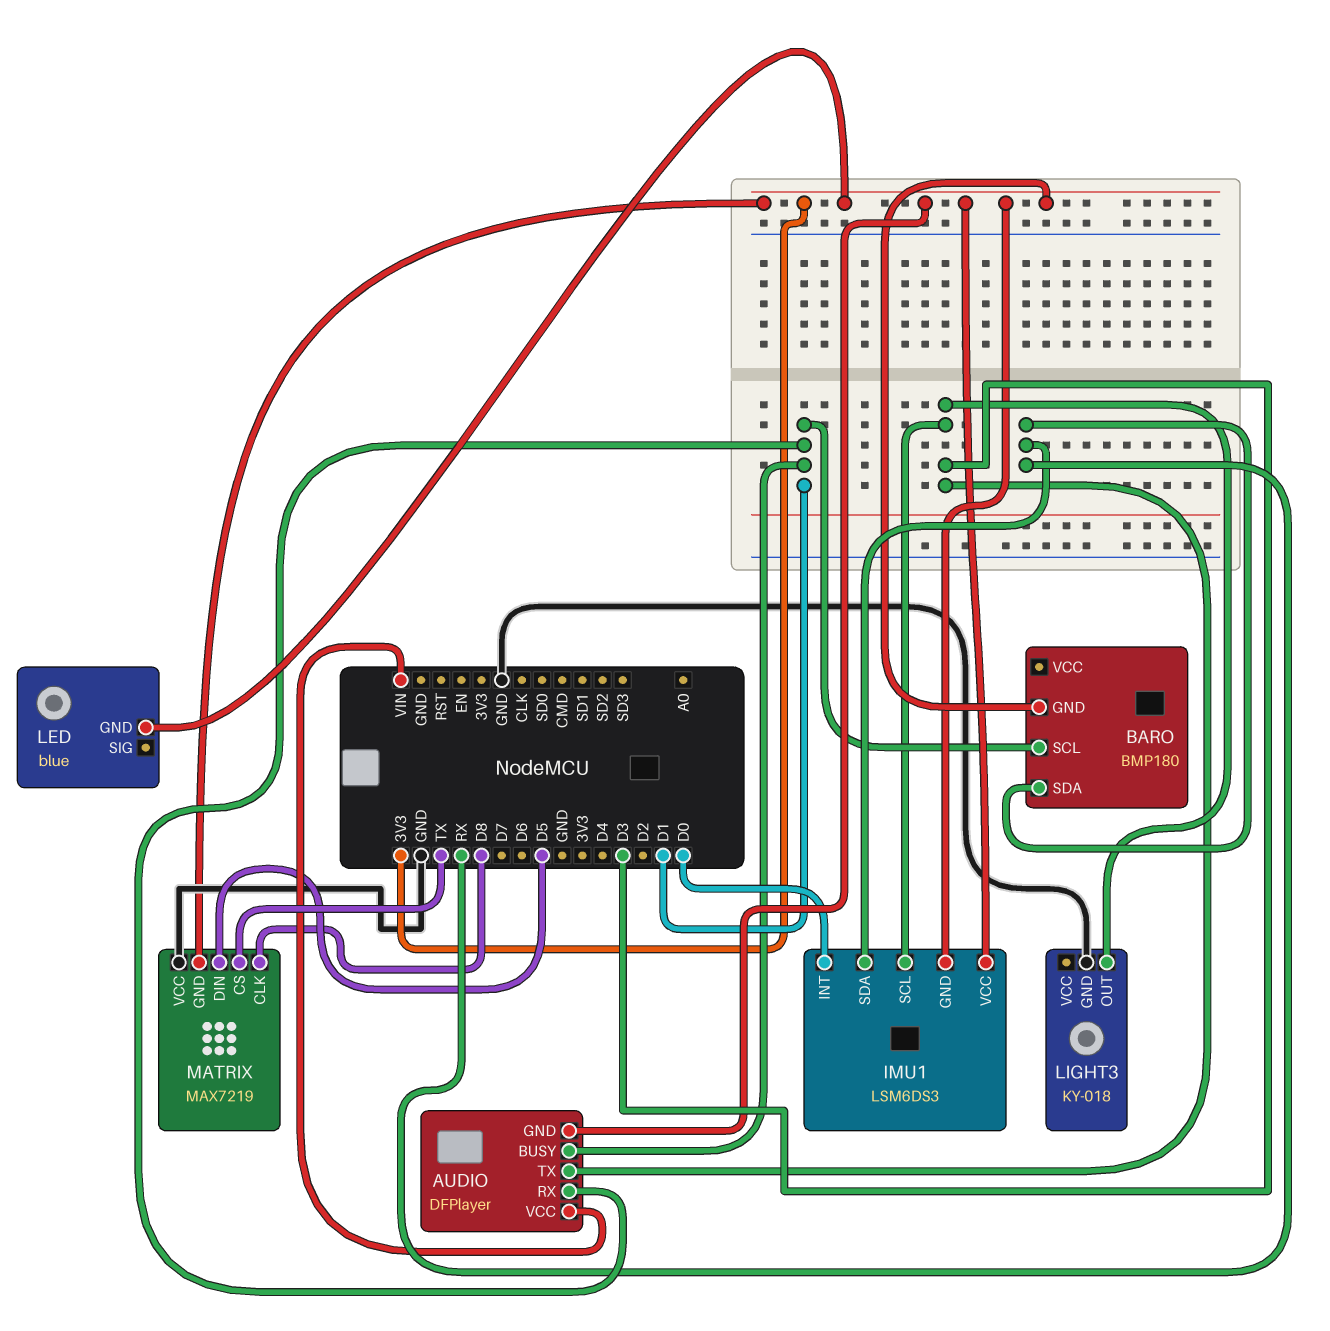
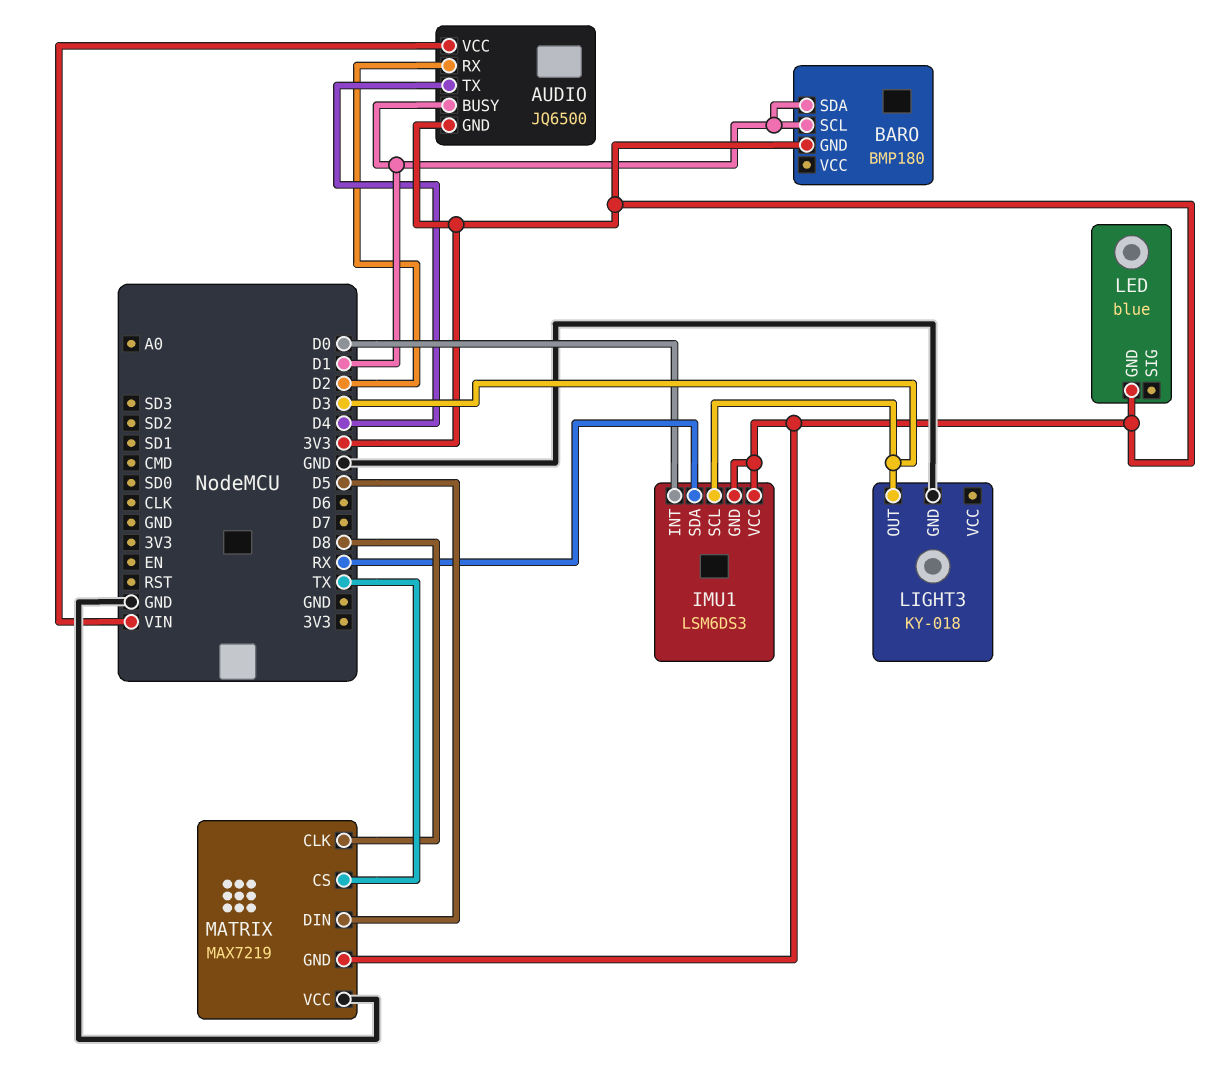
AUDIO: DFPlayer -> JQ6500
AUDIO pin RX: D1 -> D2
AUDIO pin TX: D3 -> D4
BARO pin SDA: RX -> D1

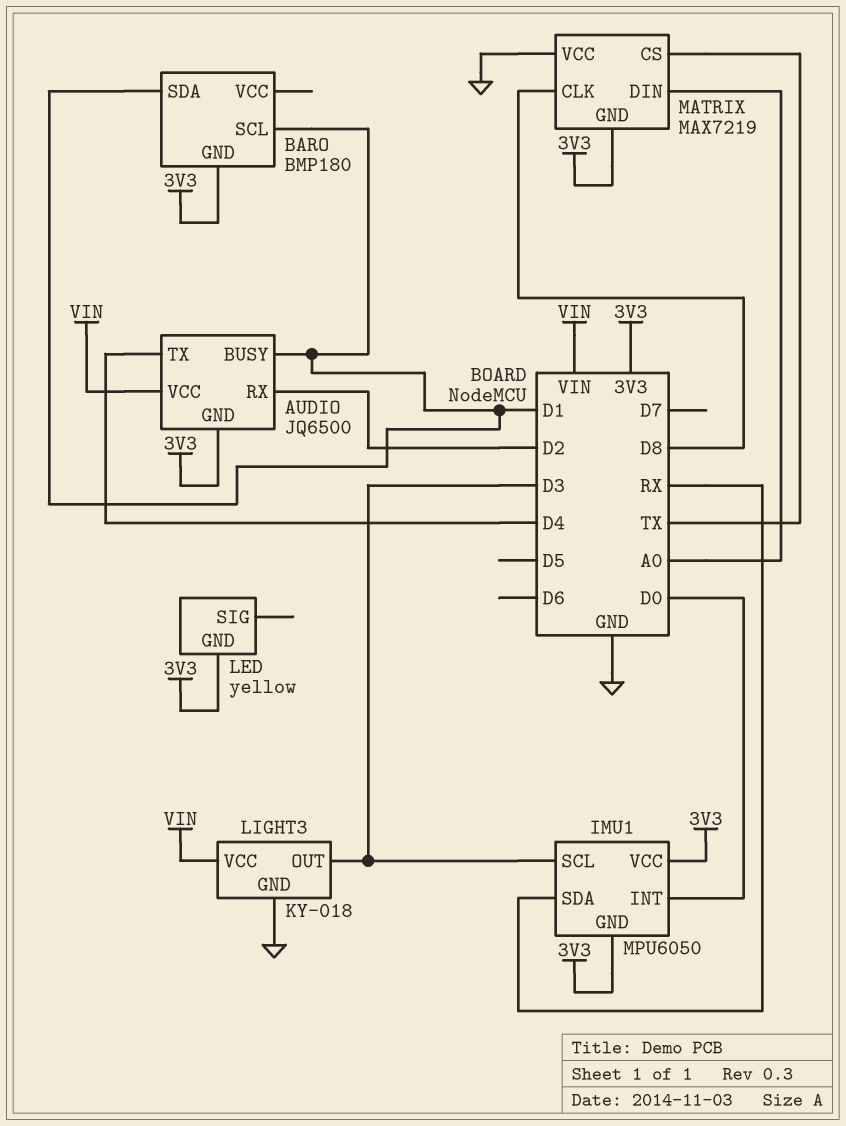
IMU1: LSM6DS3 -> MPU6050
LED: blue -> yellow
LIGHT3 pin VCC: none -> VIN
MATRIX pin DIN: D5 -> A0

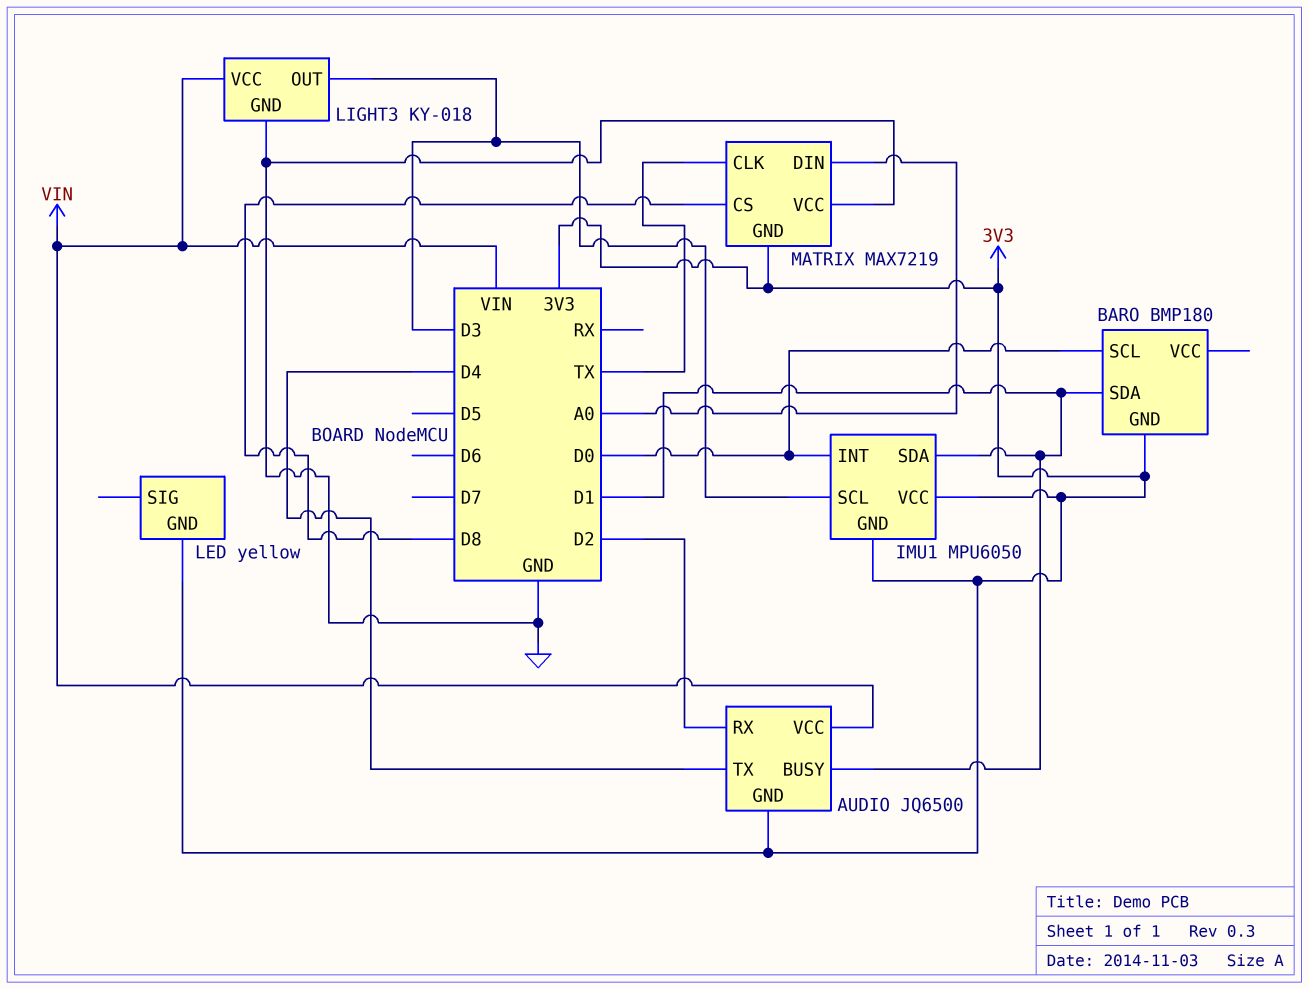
BARO pin SCL: D1 -> D0
IMU1 pin SDA: RX -> D1
MATRIX pin CLK: D8 -> TX
MATRIX pin CS: TX -> D8

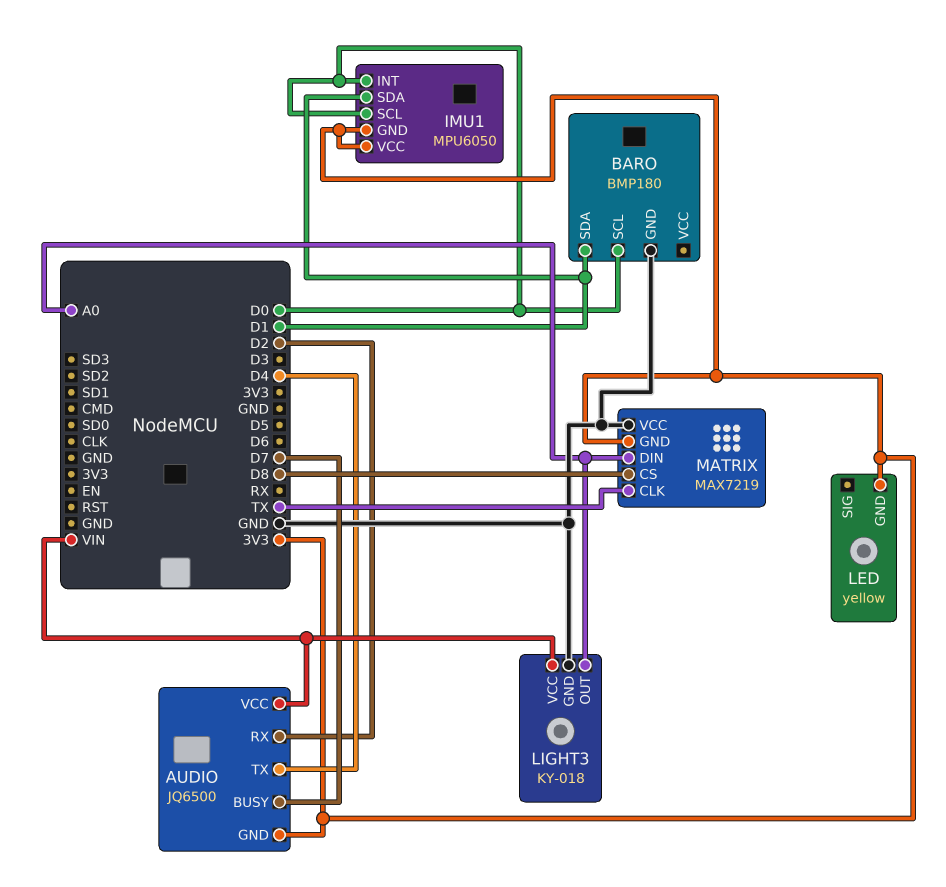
AUDIO pin BUSY: D1 -> D7
BARO pin GND: 3V3 -> GND
IMU1 pin SCL: D3 -> D0
LIGHT3 pin OUT: D3 -> A0

